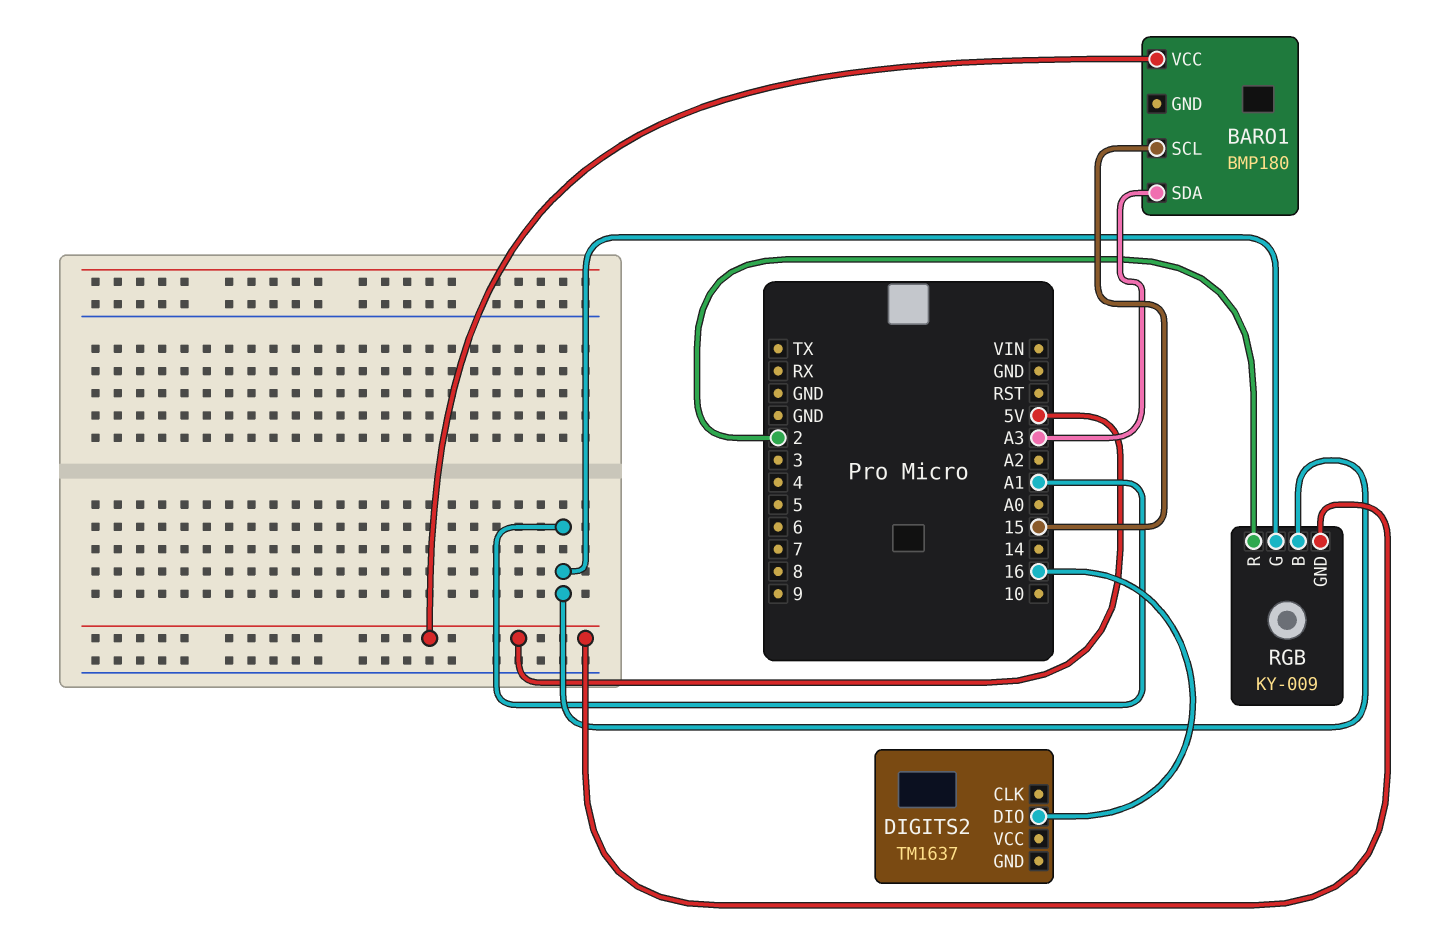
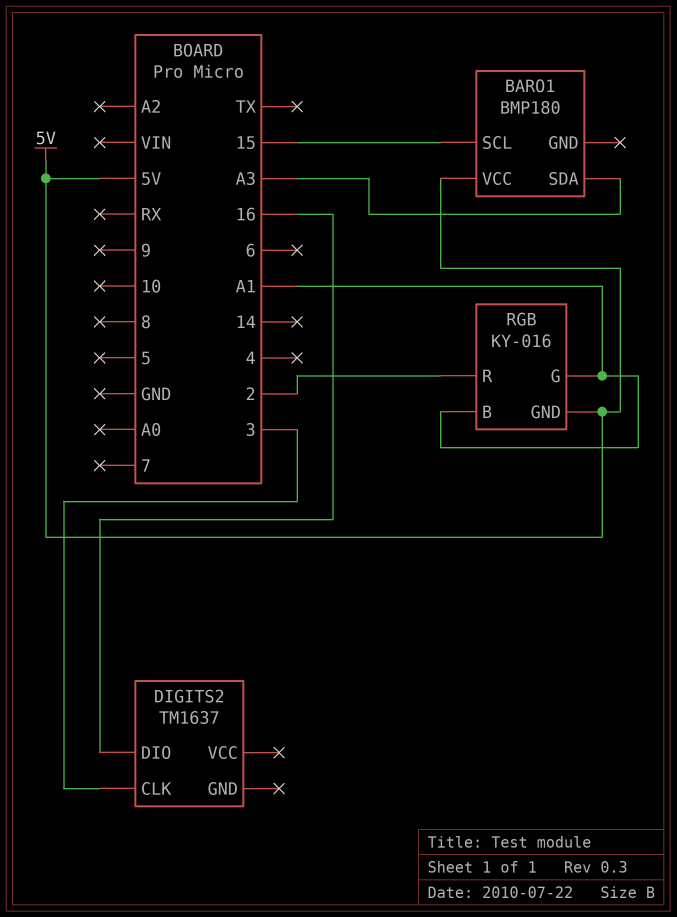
DIGITS2 pin CLK: none -> 3
RGB: KY-009 -> KY-016

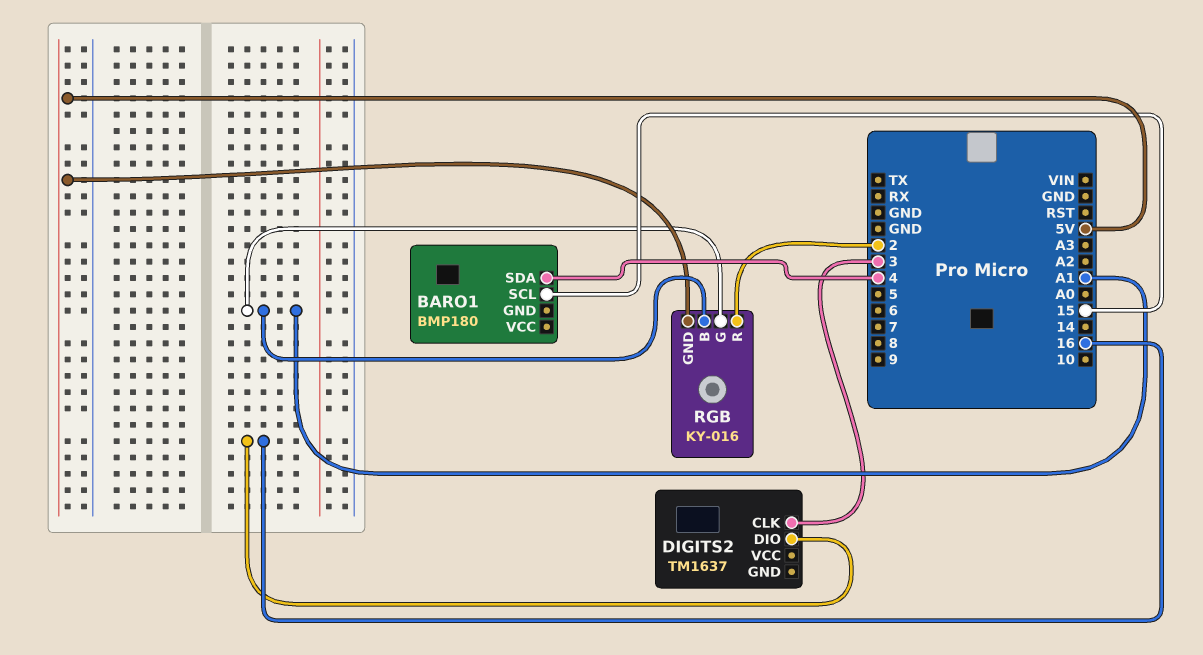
BARO1 pin SDA: A3 -> 4
BARO1 pin VCC: 5V -> none

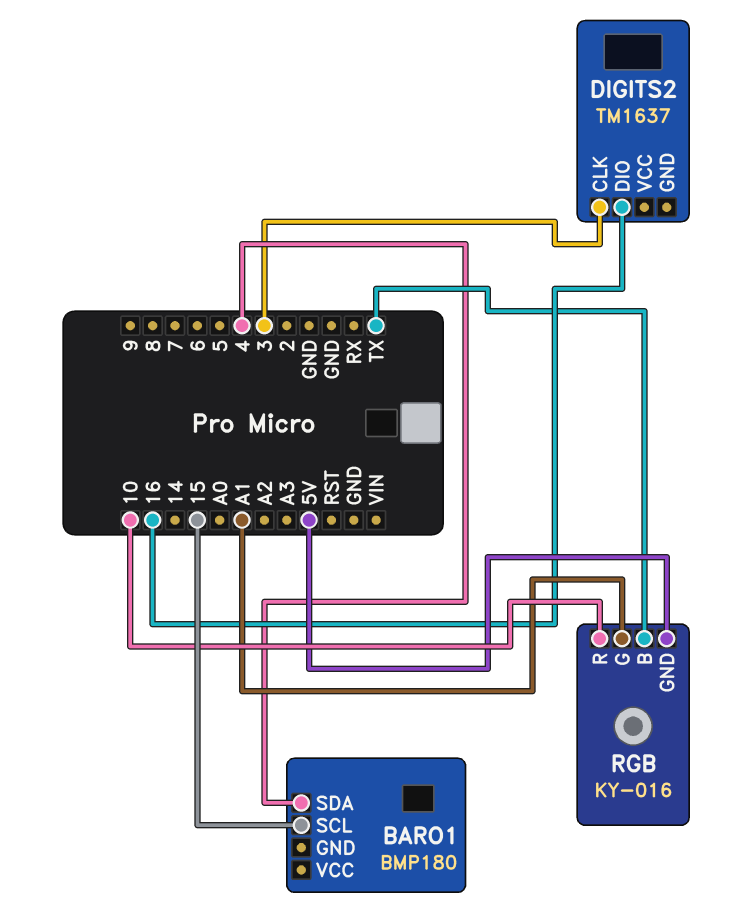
RGB pin B: A1 -> TX
RGB pin R: 2 -> 10

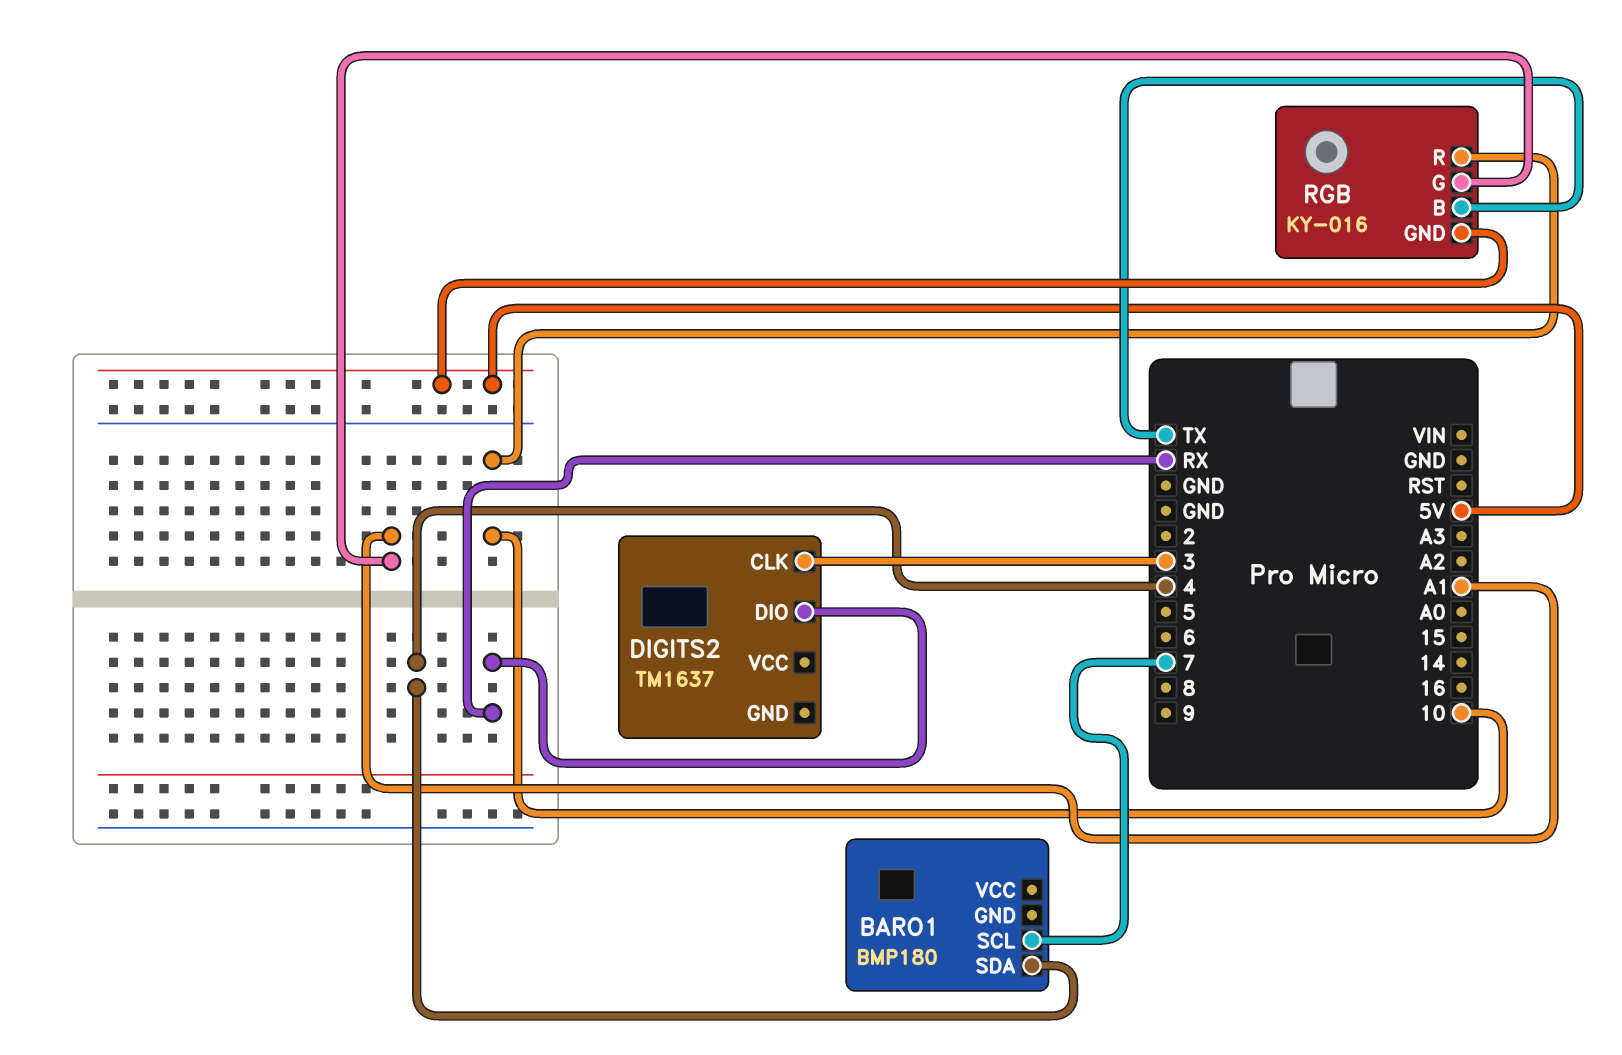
BARO1 pin SCL: 15 -> 7
DIGITS2 pin DIO: 16 -> RX

